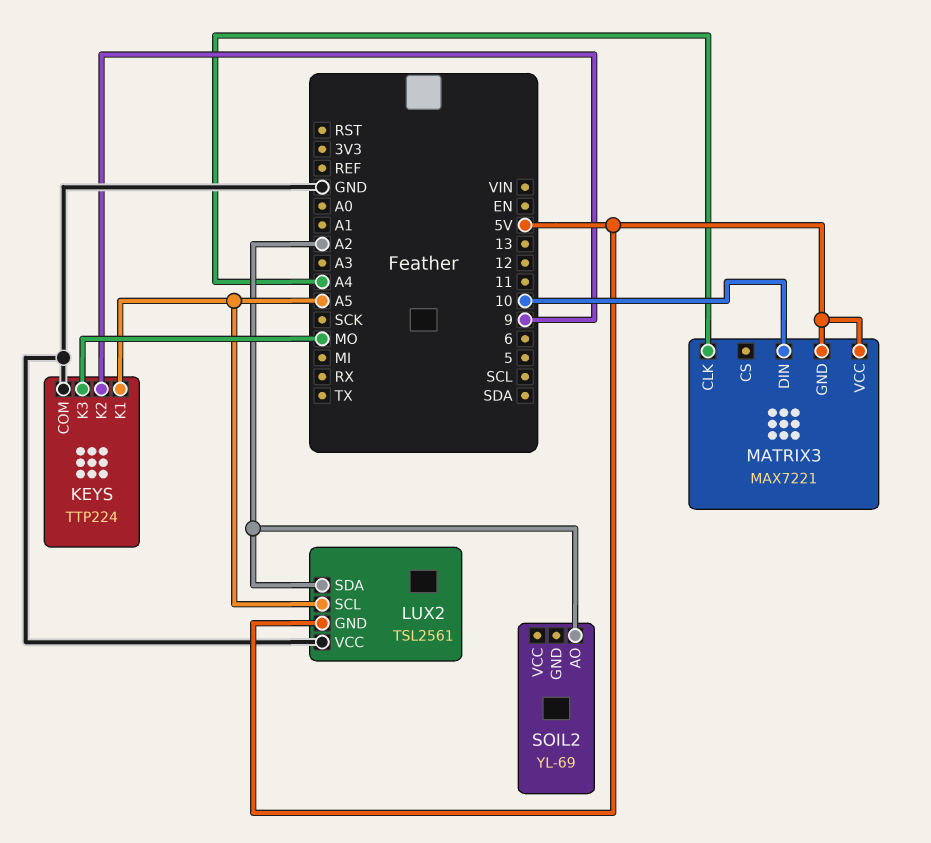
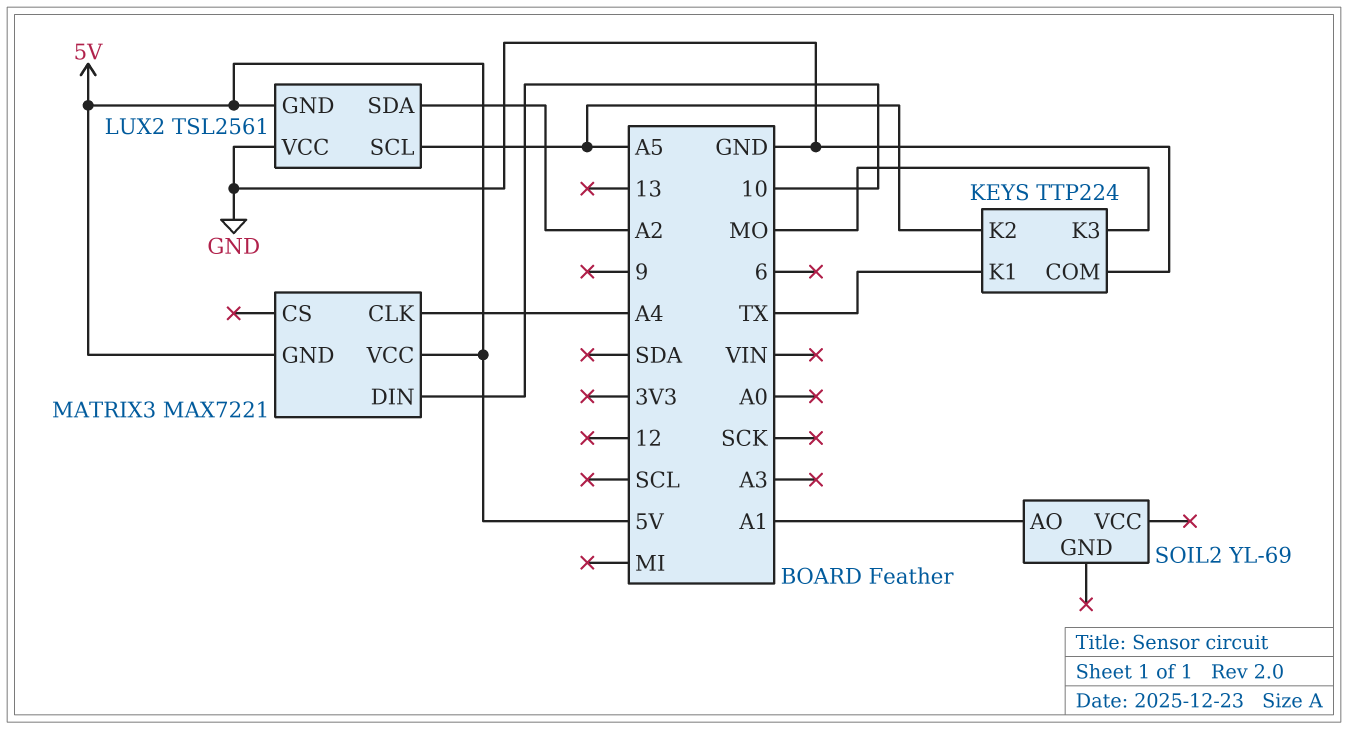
KEYS pin K1: A5 -> TX
KEYS pin K2: 9 -> A5
SOIL2 pin AO: A2 -> A1

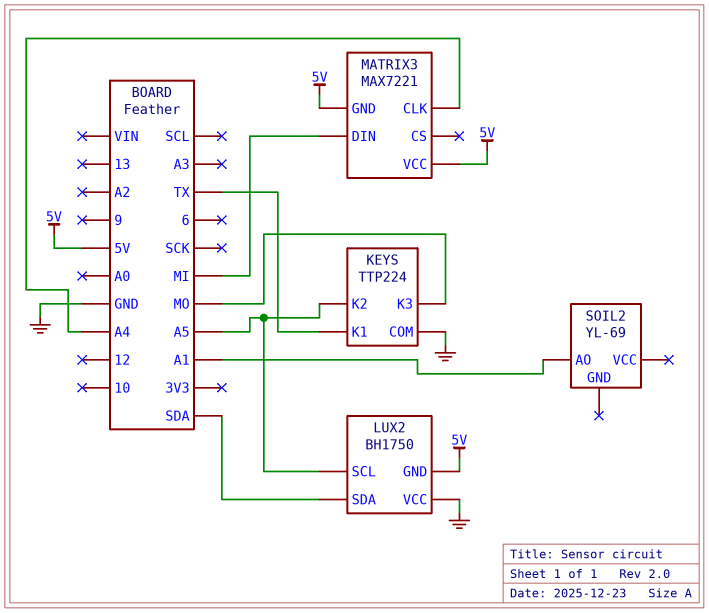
LUX2: TSL2561 -> BH1750
LUX2 pin SDA: A2 -> SDA
MATRIX3 pin DIN: 10 -> MI

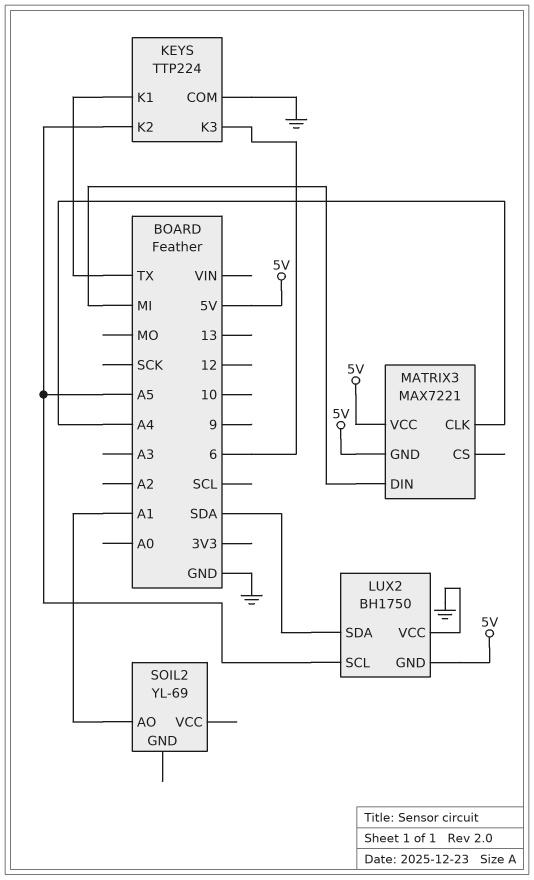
KEYS pin K3: MO -> 6

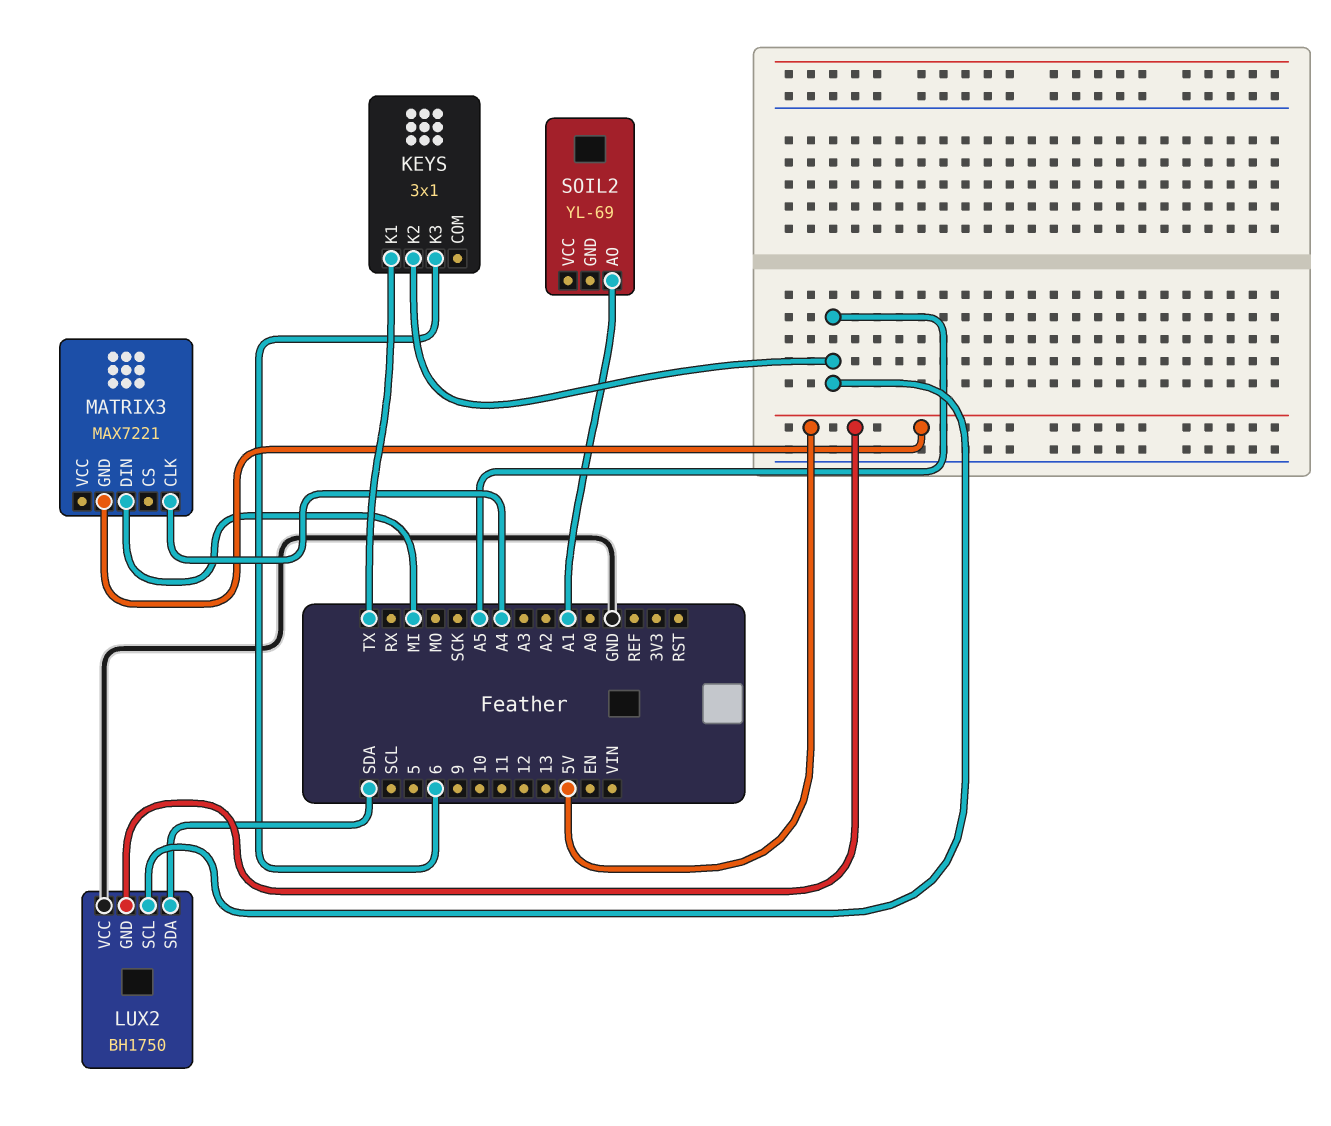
KEYS: TTP224 -> 3x1
KEYS pin COM: GND -> none
MATRIX3 pin VCC: 5V -> none

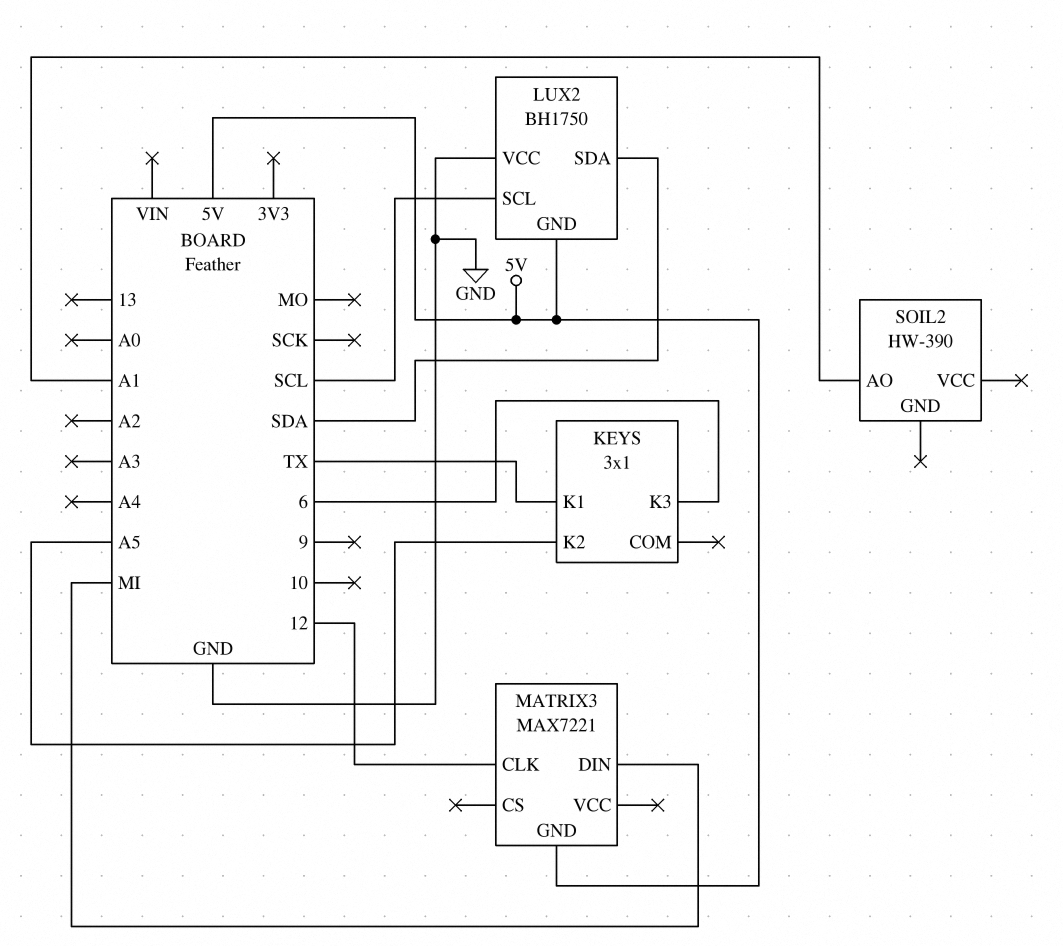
LUX2 pin SCL: A5 -> SCL
MATRIX3 pin CLK: A4 -> 12
SOIL2: YL-69 -> HW-390

